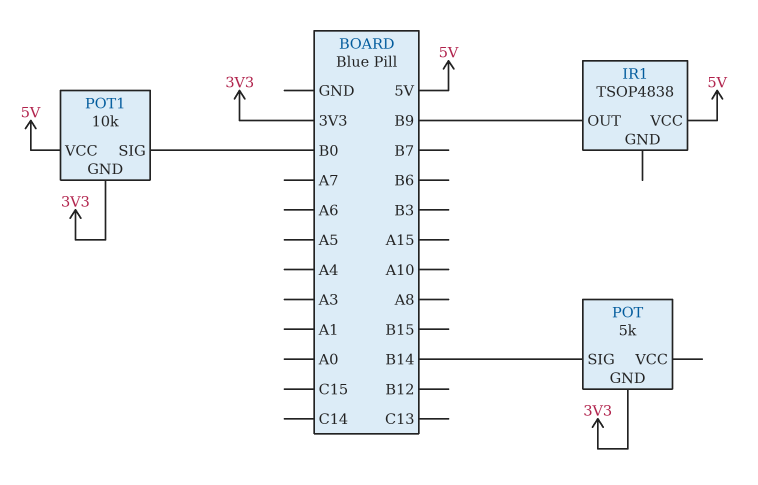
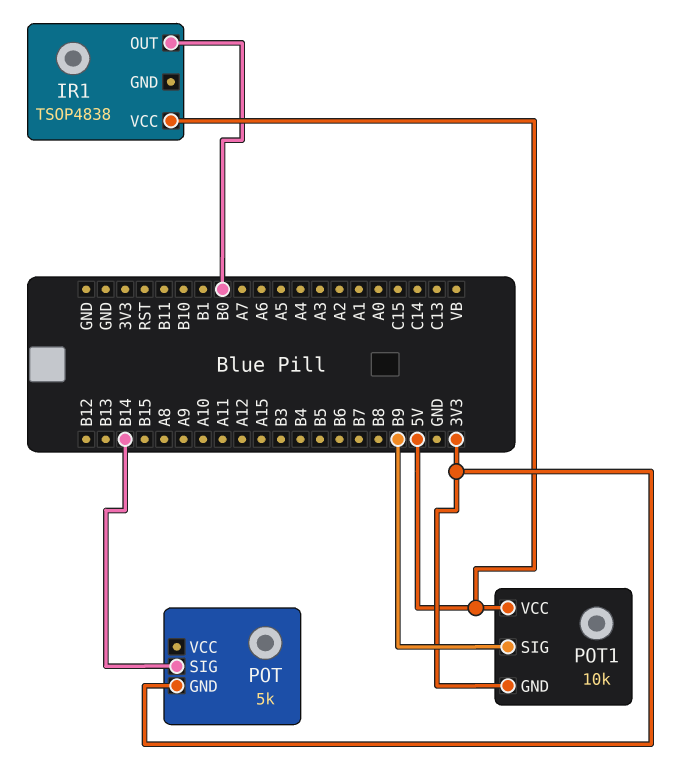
IR1 pin OUT: B9 -> B0
POT1 pin SIG: B0 -> B9

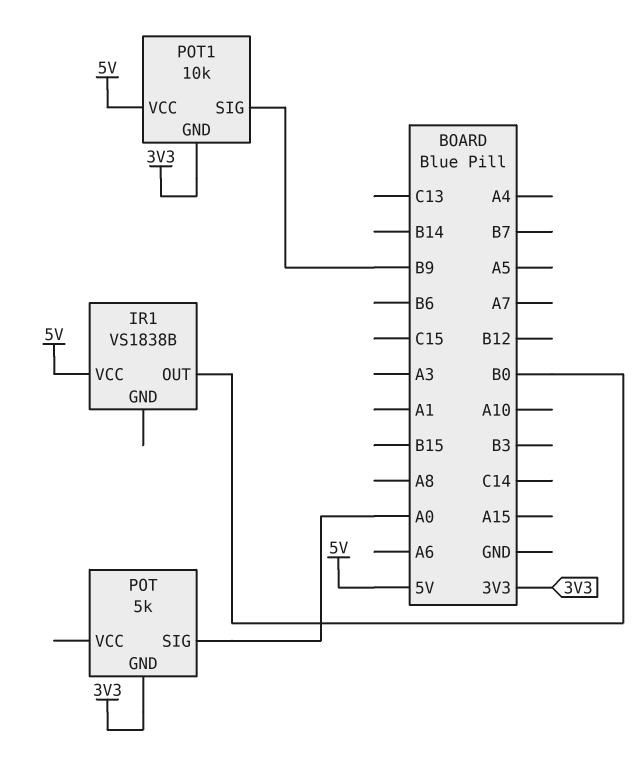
IR1: TSOP4838 -> VS1838B
POT pin SIG: B14 -> A0

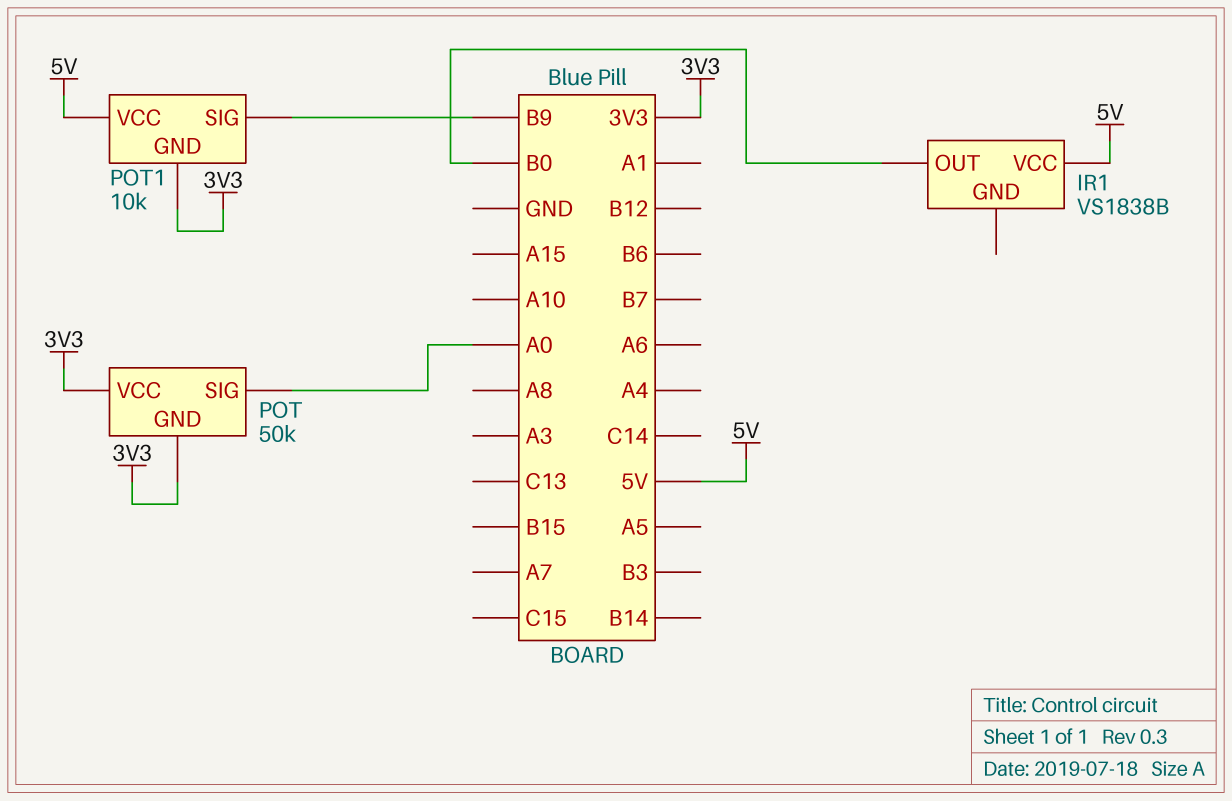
POT: 5k -> 50k
POT pin VCC: none -> 3V3

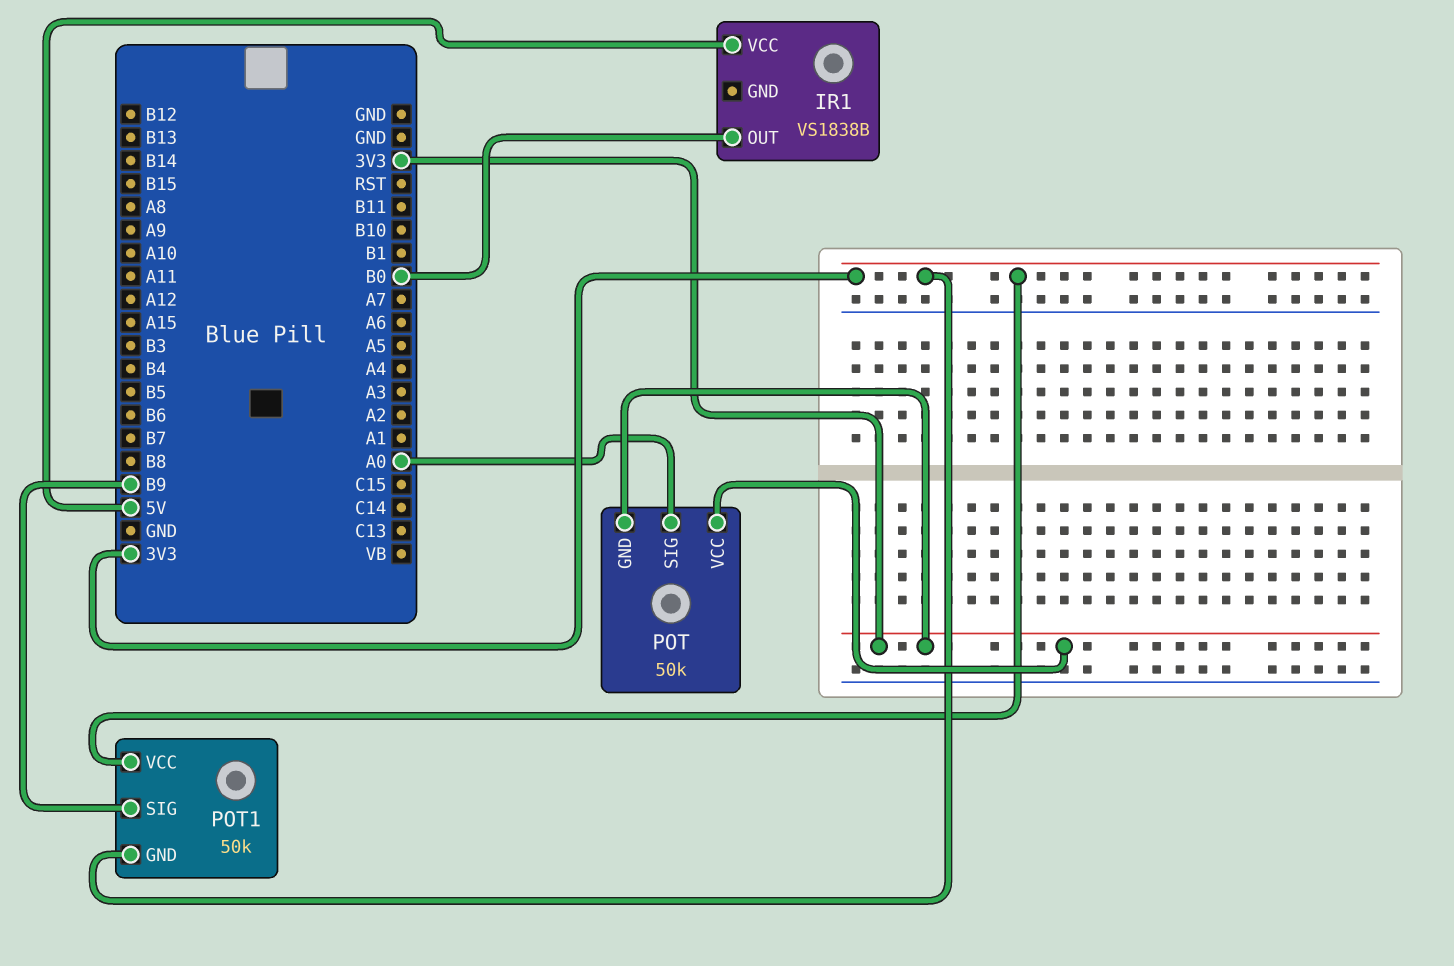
POT1: 10k -> 50k
POT1 pin VCC: 5V -> 3V3

